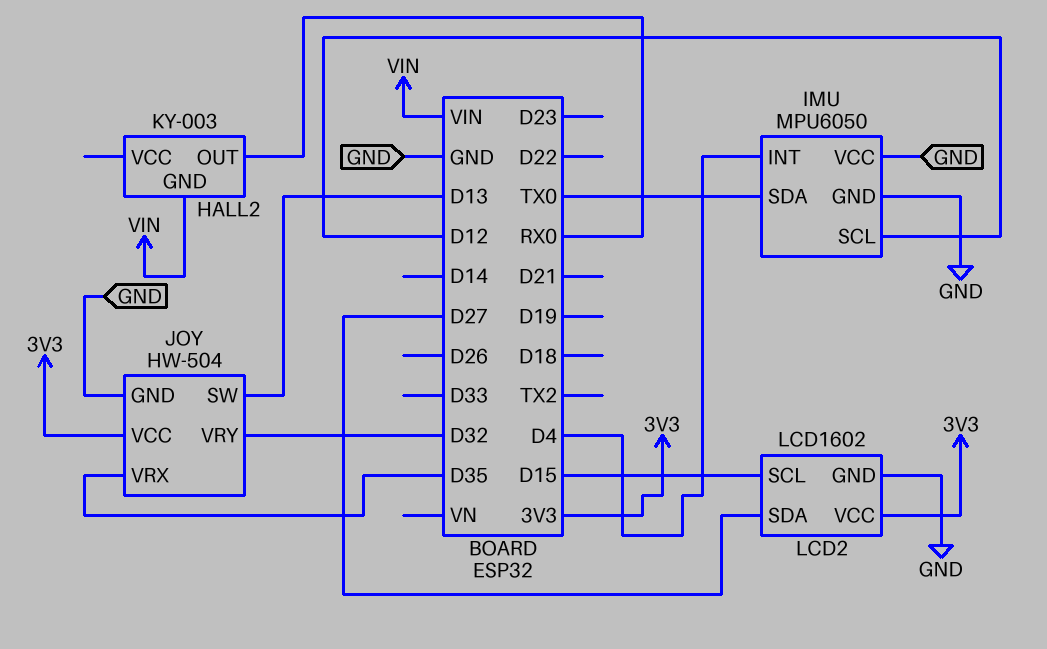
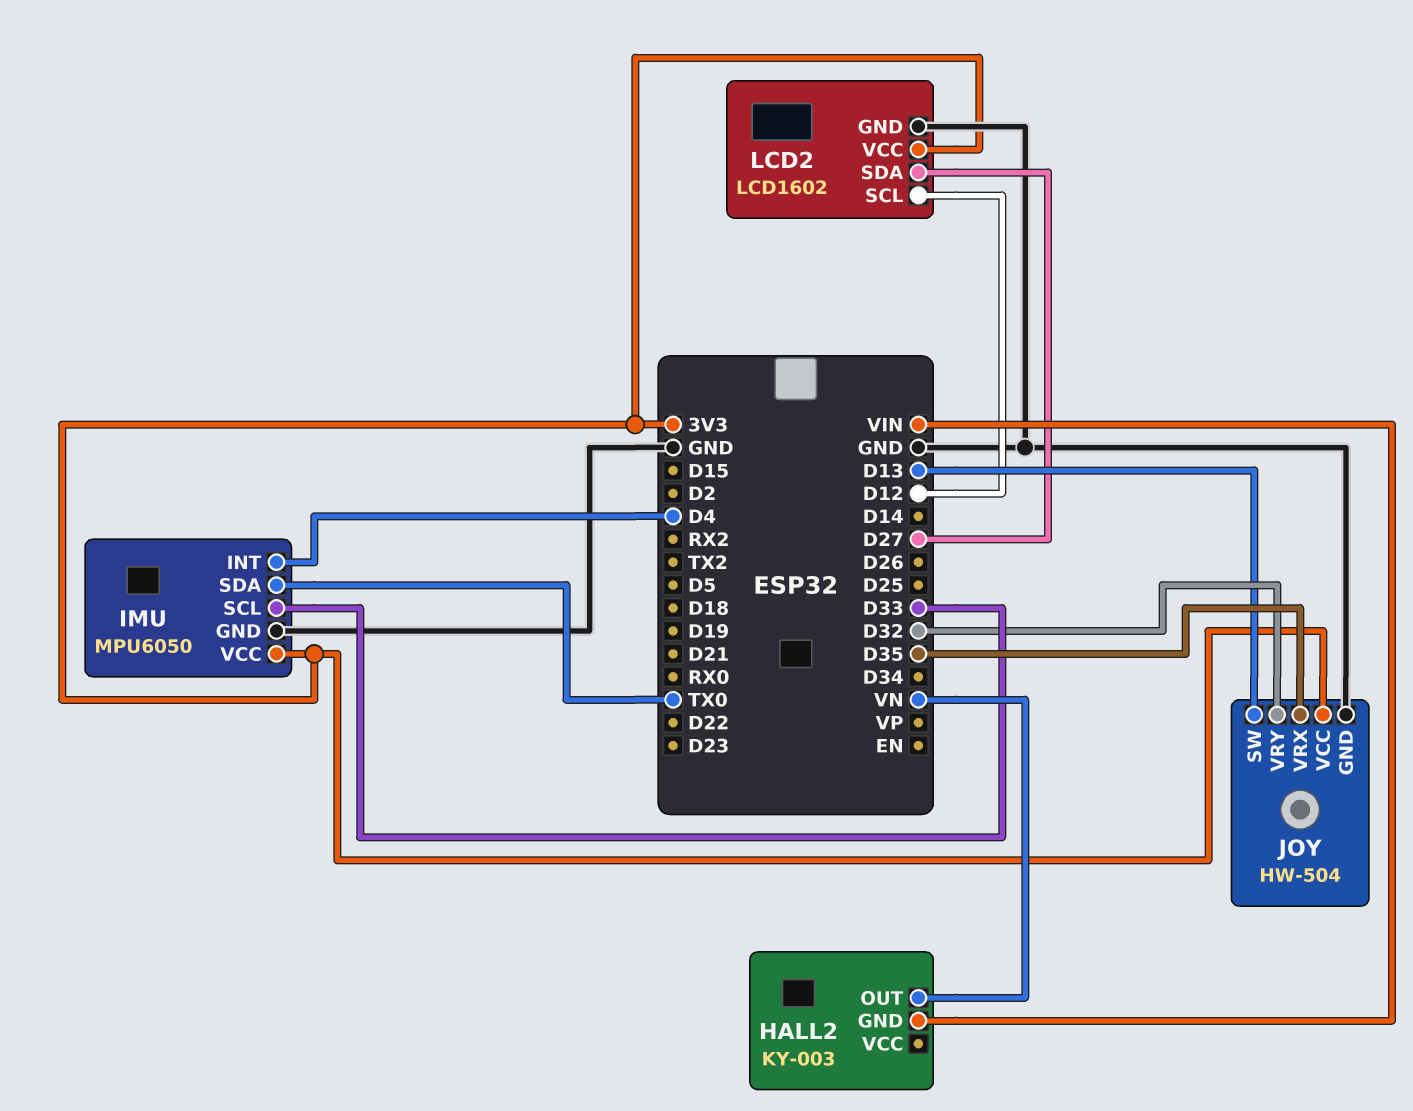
HALL2 pin OUT: RX0 -> VN
IMU pin SCL: D12 -> D33
IMU pin VCC: GND -> 3V3
LCD2 pin SCL: D15 -> D12

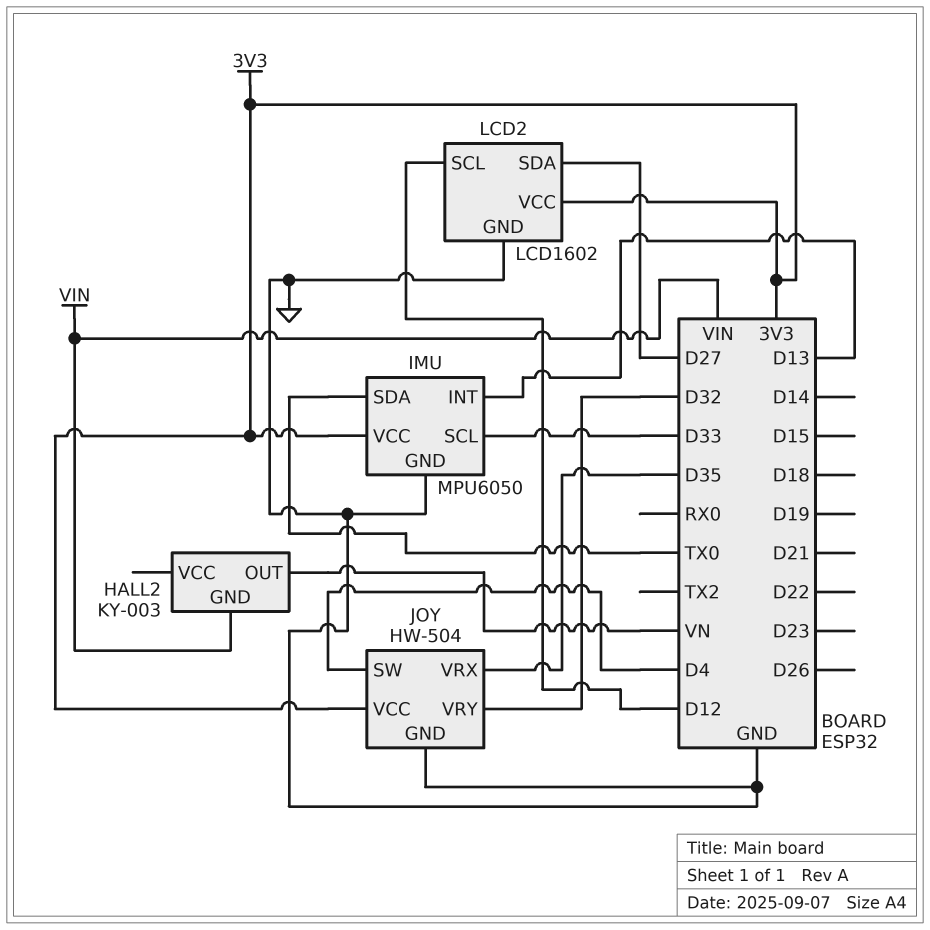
IMU pin INT: D4 -> D13
JOY pin SW: D13 -> D4

